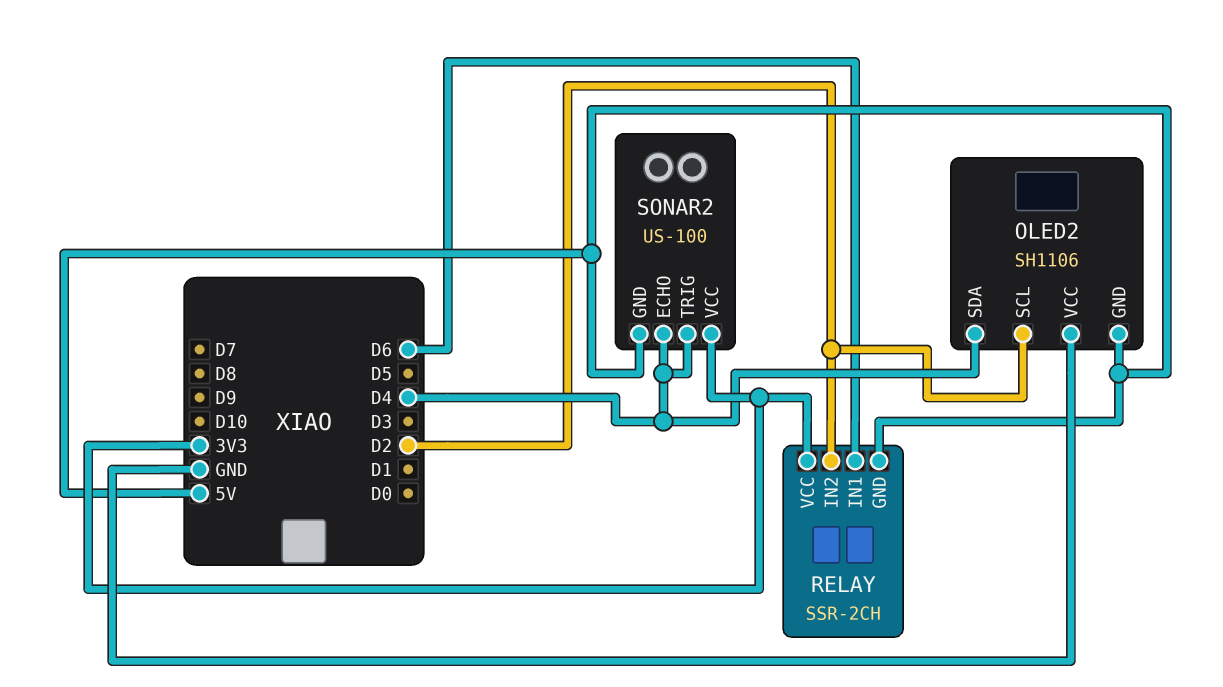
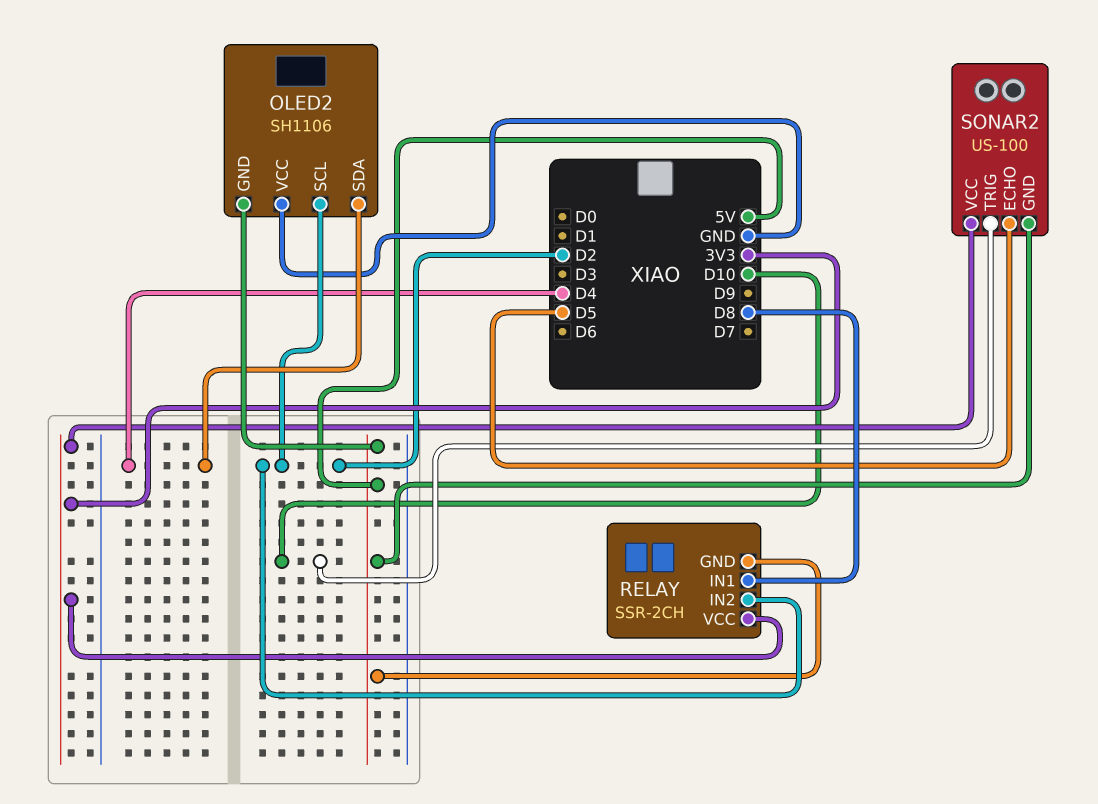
RELAY pin IN1: D6 -> D8
SONAR2 pin ECHO: D4 -> D5
SONAR2 pin TRIG: D4 -> D10

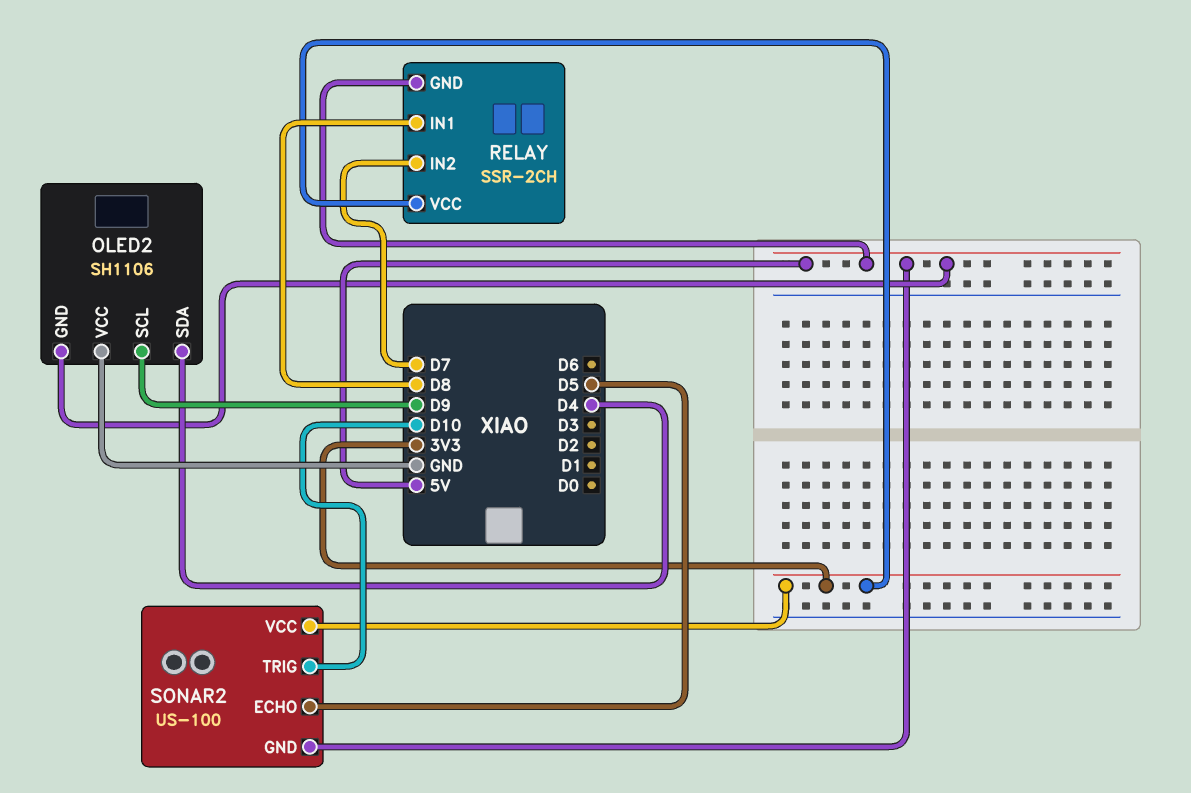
OLED2 pin SCL: D2 -> D9
RELAY pin IN2: D2 -> D7

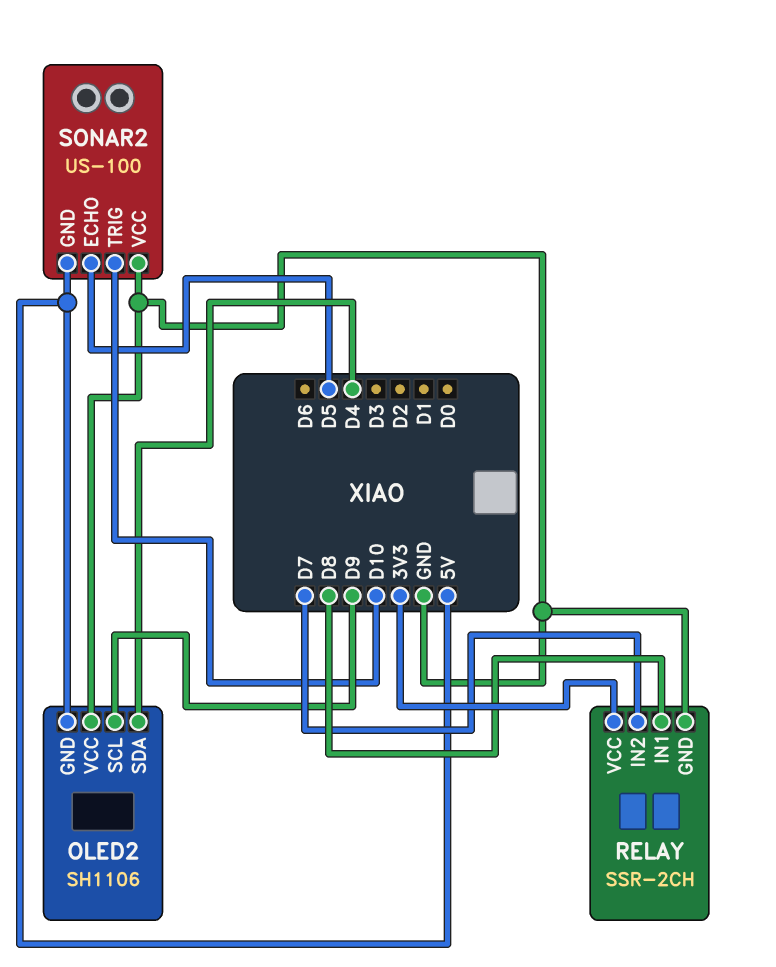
RELAY pin GND: 5V -> GND
SONAR2 pin VCC: 3V3 -> GND

